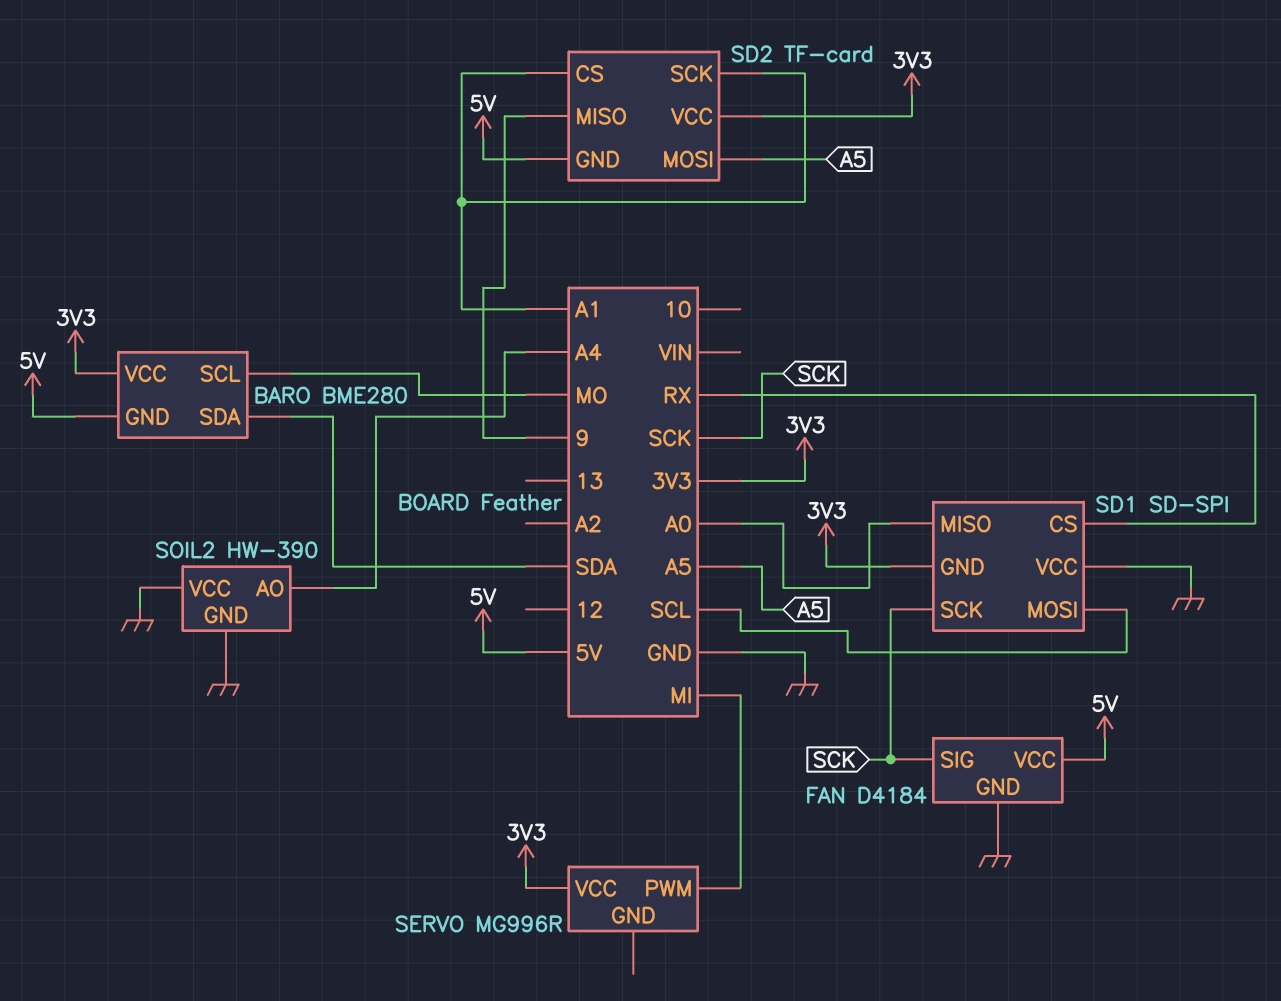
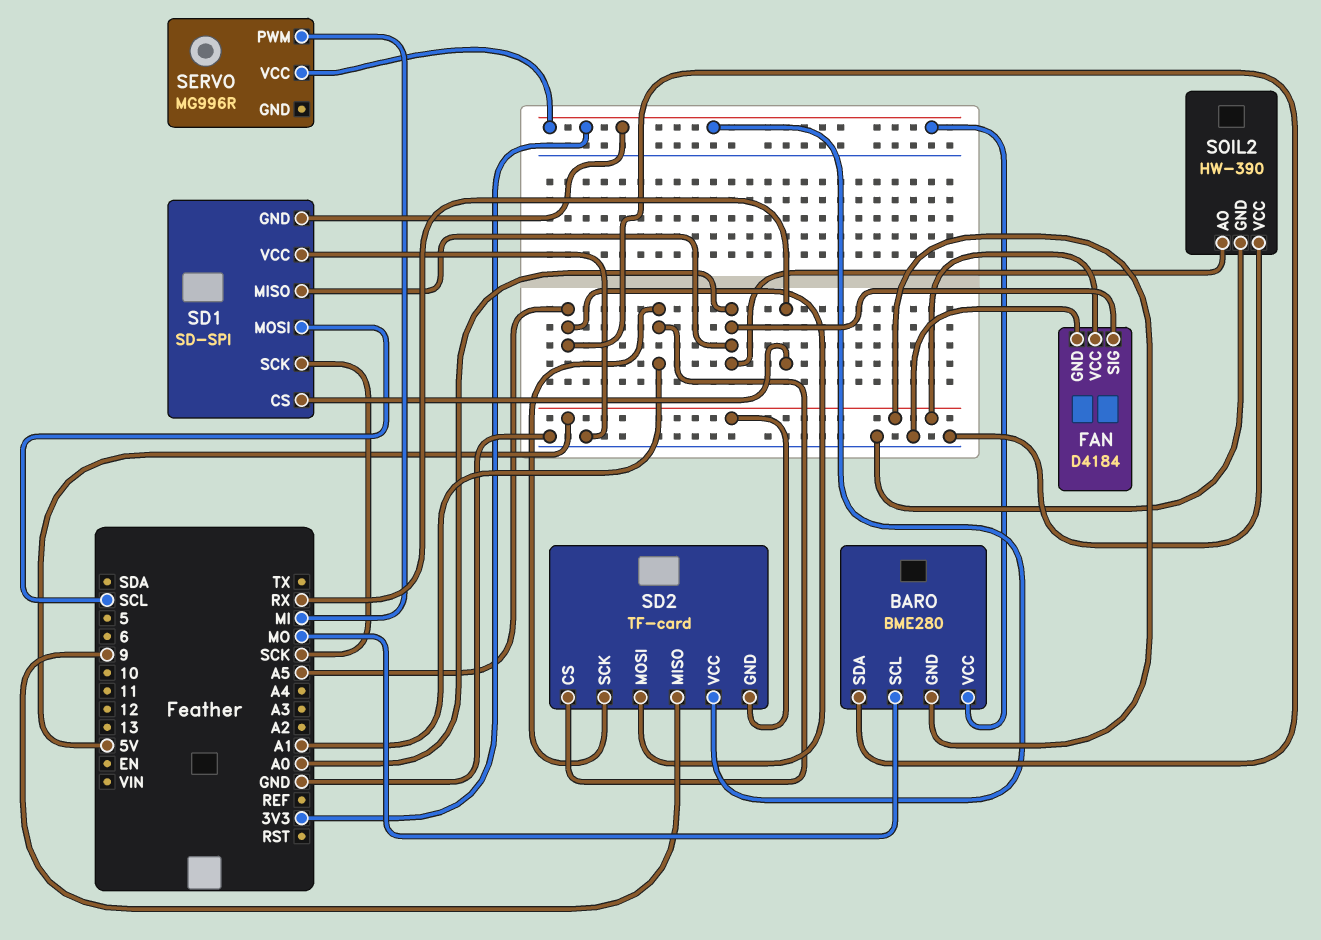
BARO pin SDA: SDA -> A5
FAN pin SIG: SCK -> A0
SOIL2 pin AO: A4 -> A0

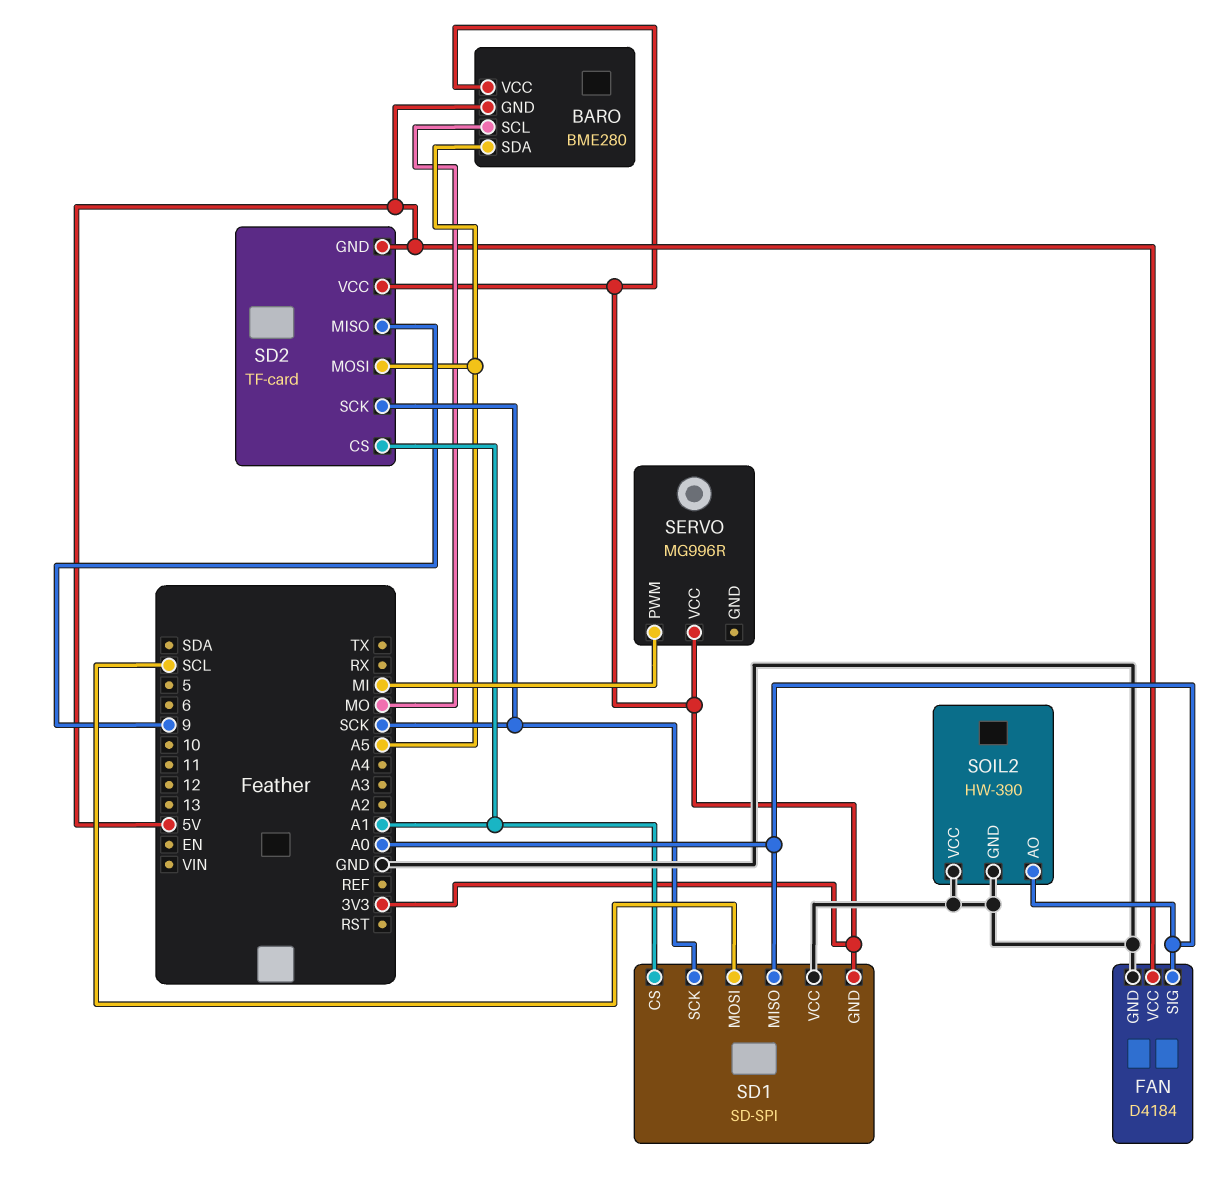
SD1 pin CS: RX -> A1
SD2 pin SCK: A1 -> SCK

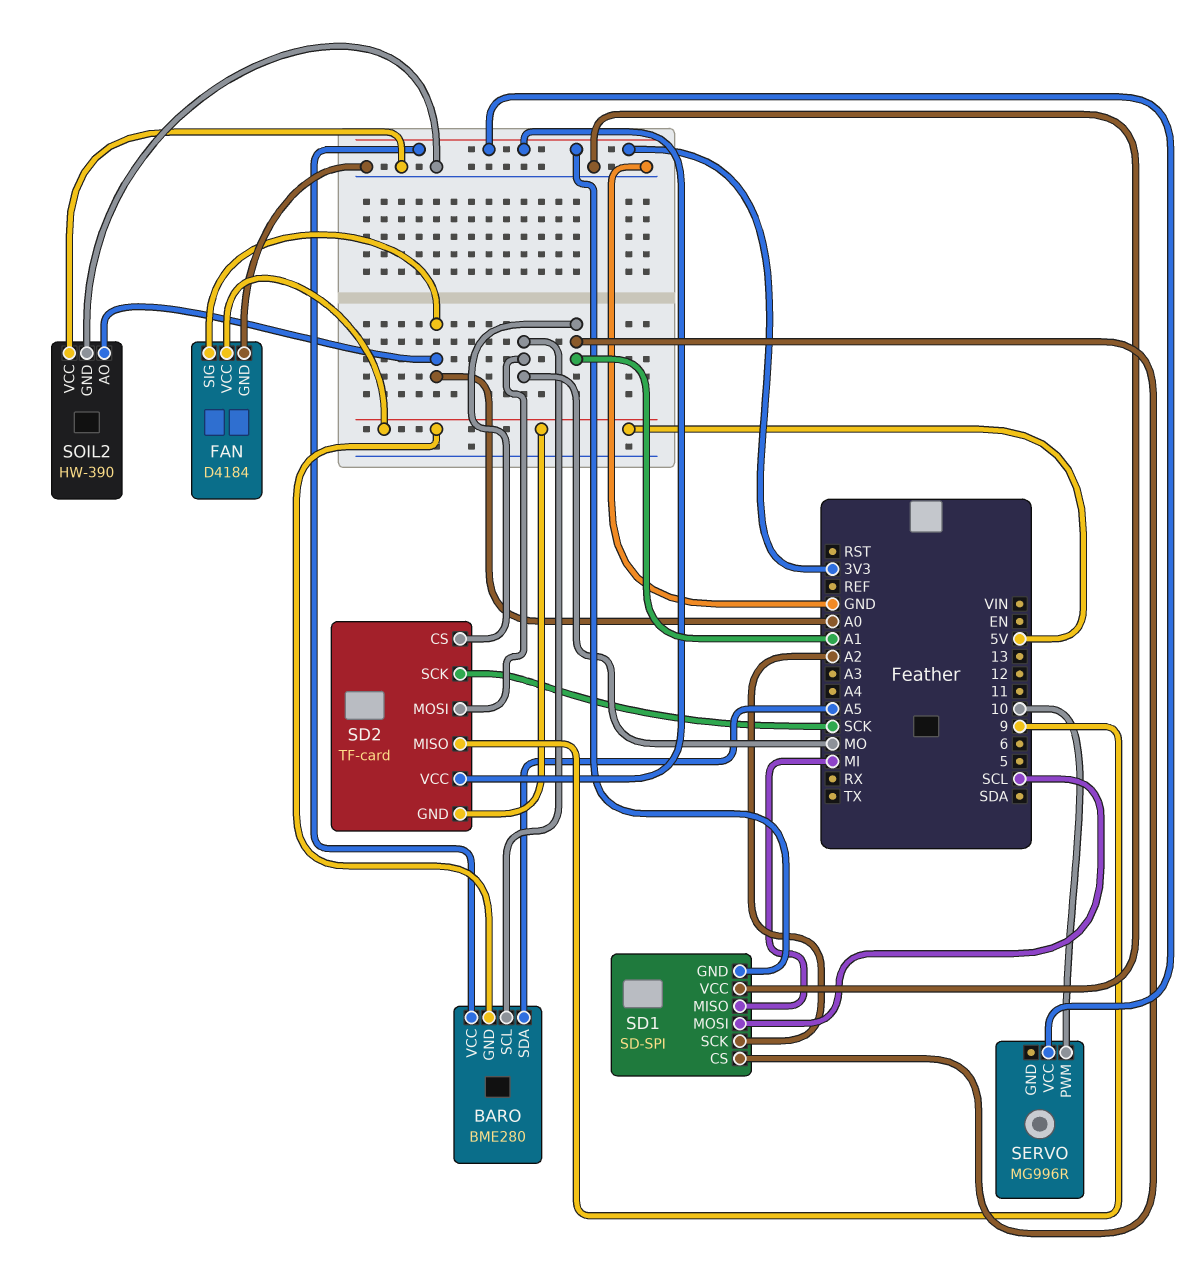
SD1 pin MISO: A0 -> MI
SD1 pin SCK: SCK -> A2
SD2 pin MOSI: A5 -> MO
SERVO pin PWM: MI -> 10

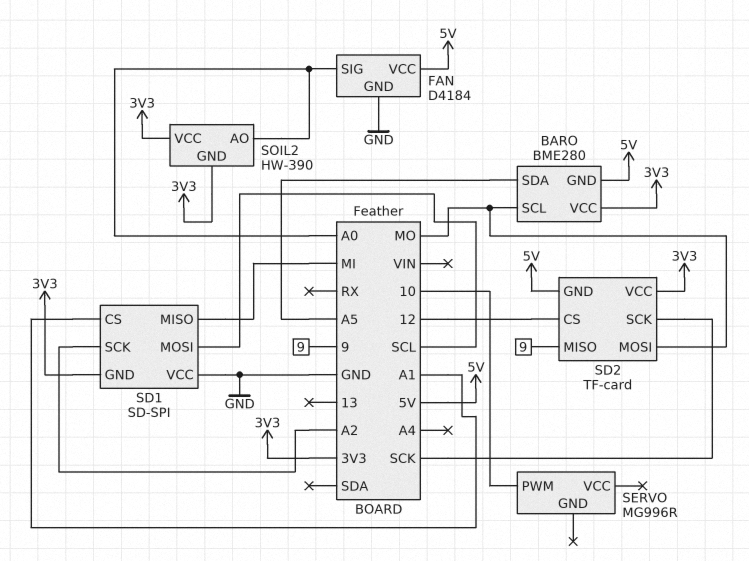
SD2 pin CS: A1 -> 12
SERVO pin VCC: 3V3 -> none
SOIL2 pin GND: GND -> 3V3
SOIL2 pin VCC: GND -> 3V3

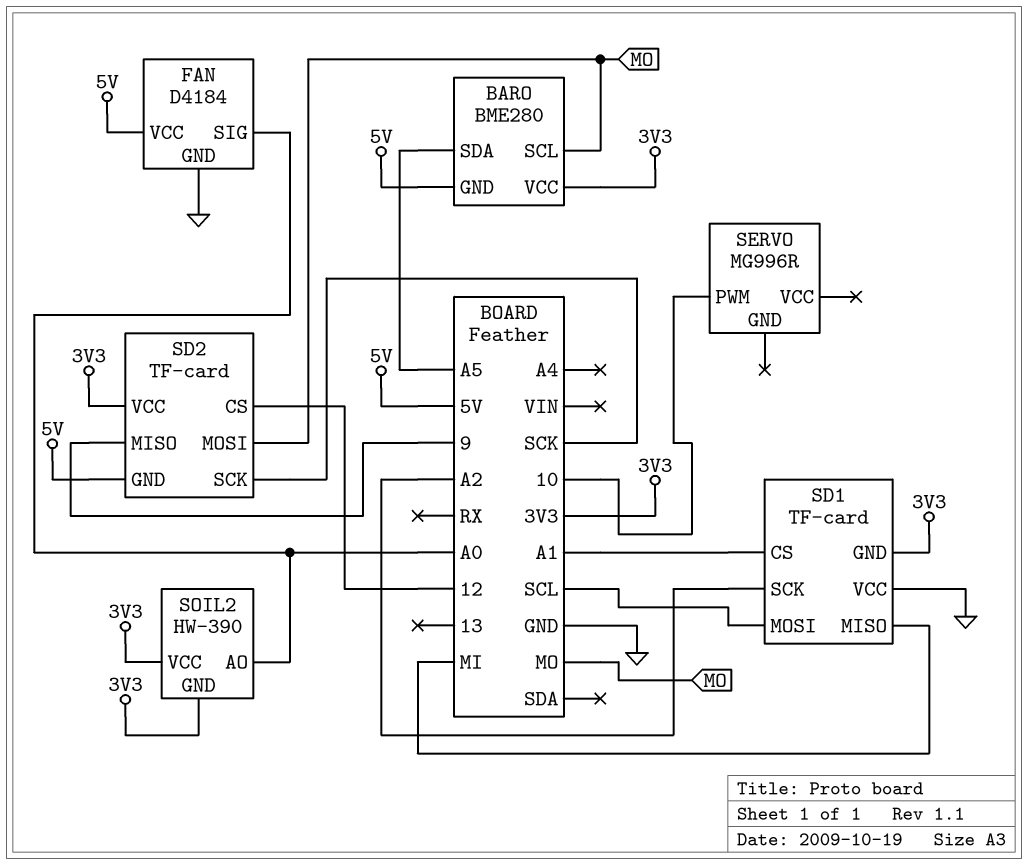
SD1: SD-SPI -> TF-card

